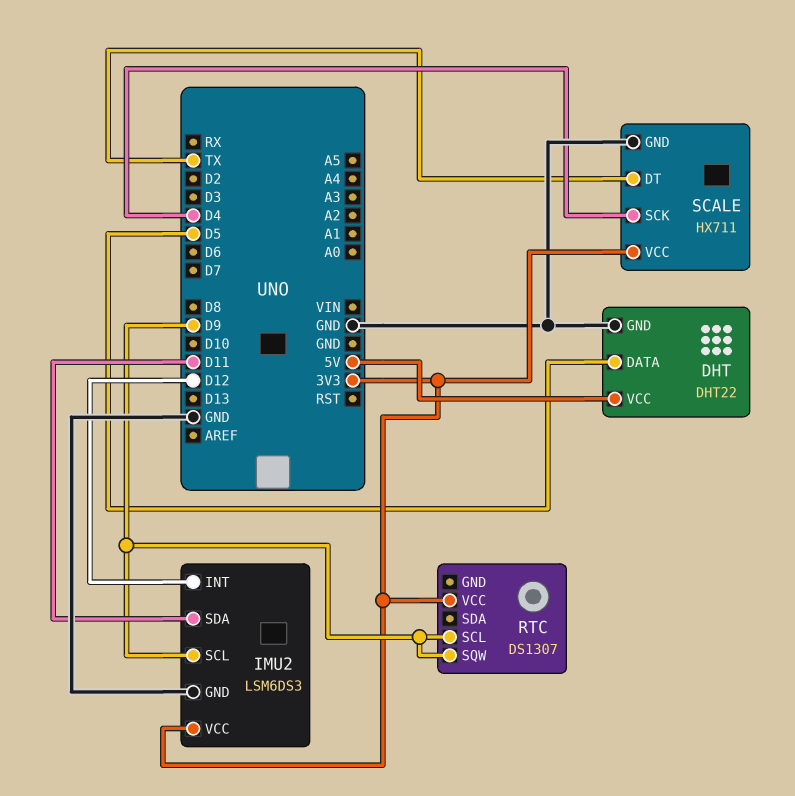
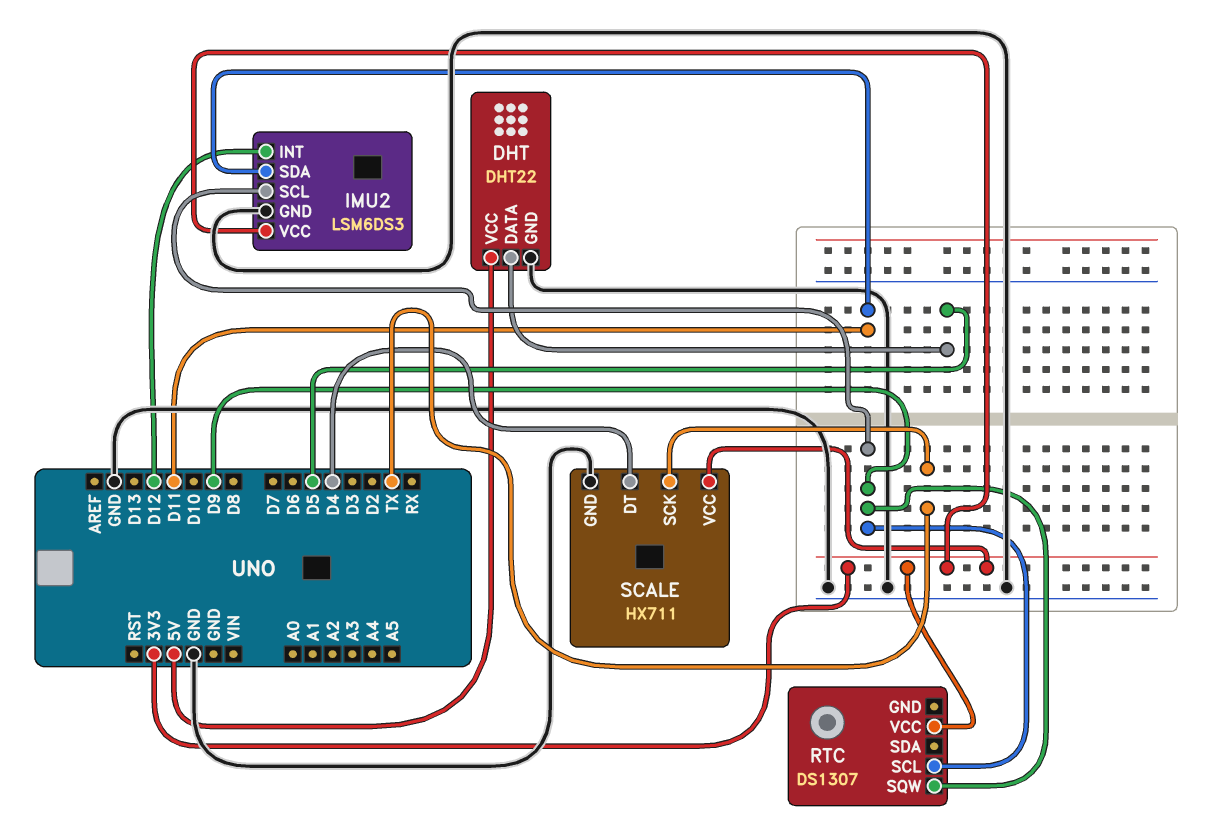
SCALE pin DT: TX -> D4
SCALE pin SCK: D4 -> TX

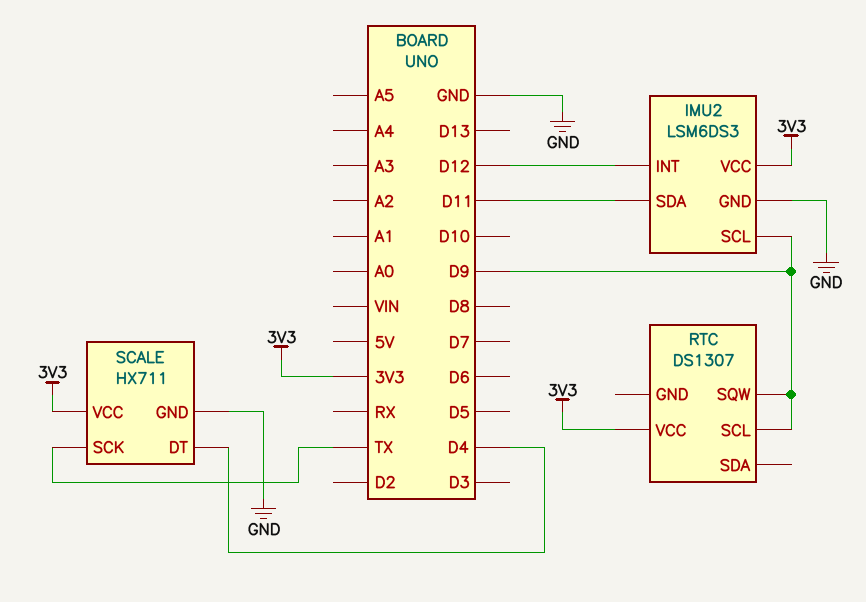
DHT: DHT22 -> none
DHT pin DATA: D5 -> none
DHT pin GND: GND -> none
DHT pin VCC: 5V -> none

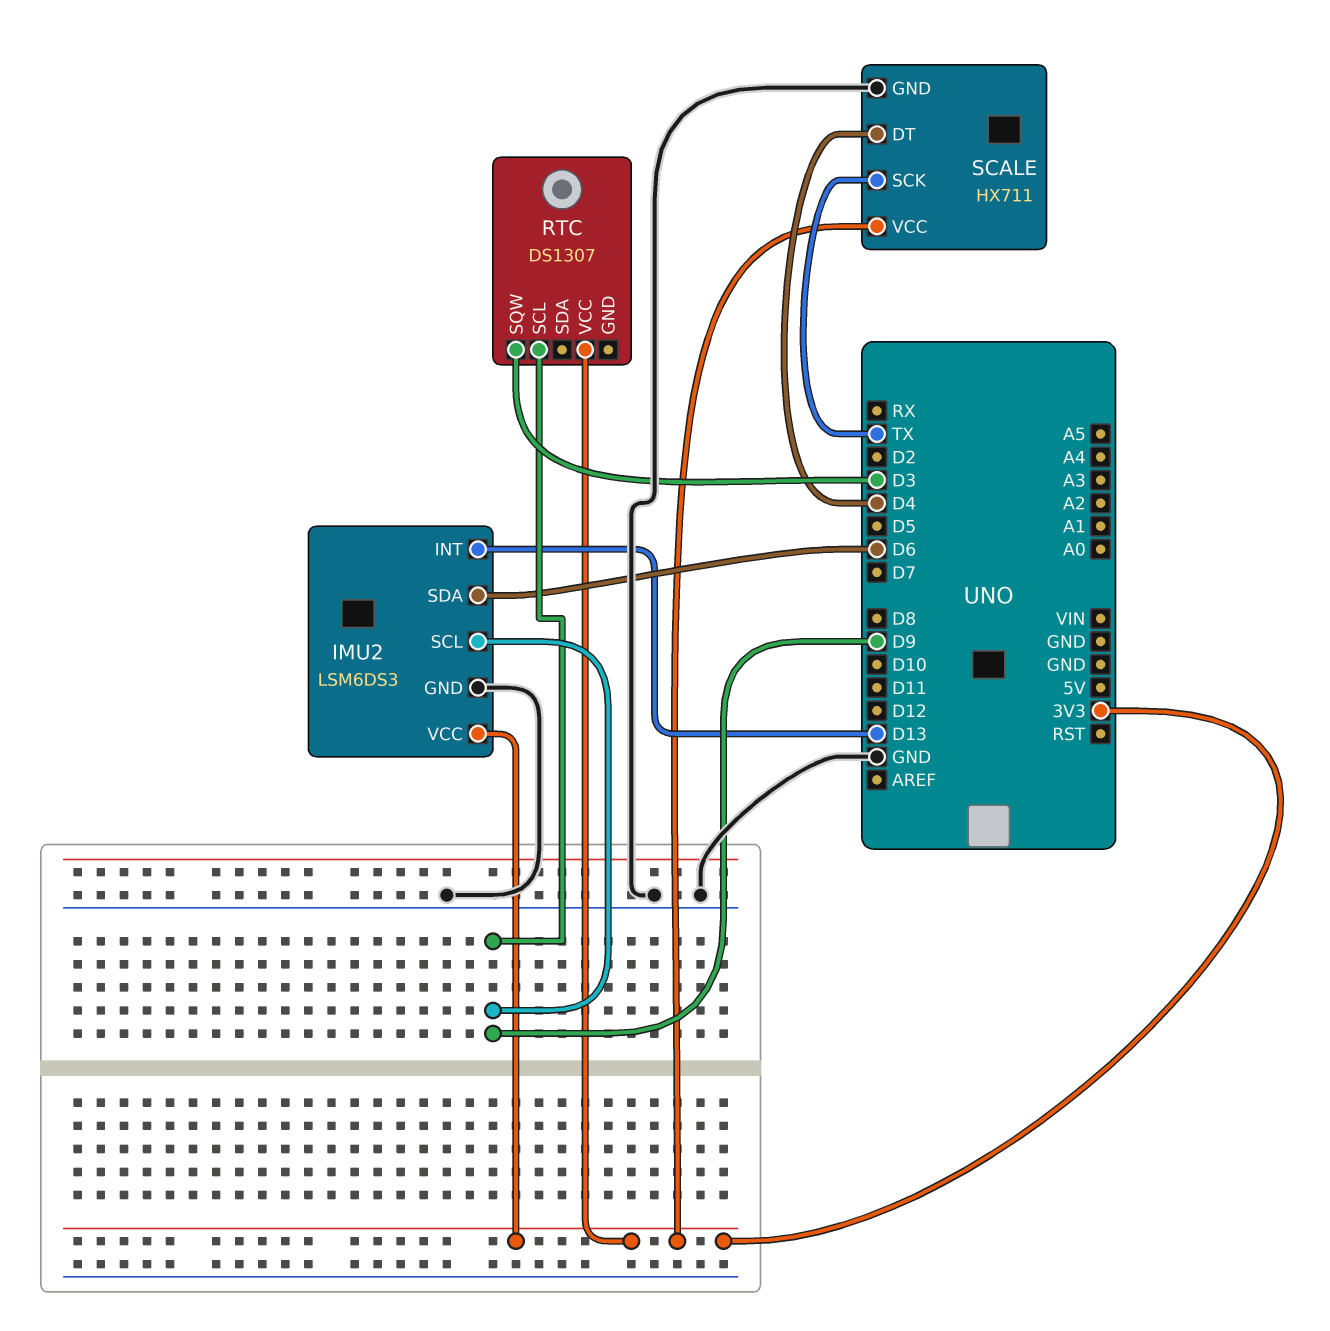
IMU2 pin INT: D12 -> D13
IMU2 pin SDA: D11 -> D6
RTC pin SQW: D9 -> D3

